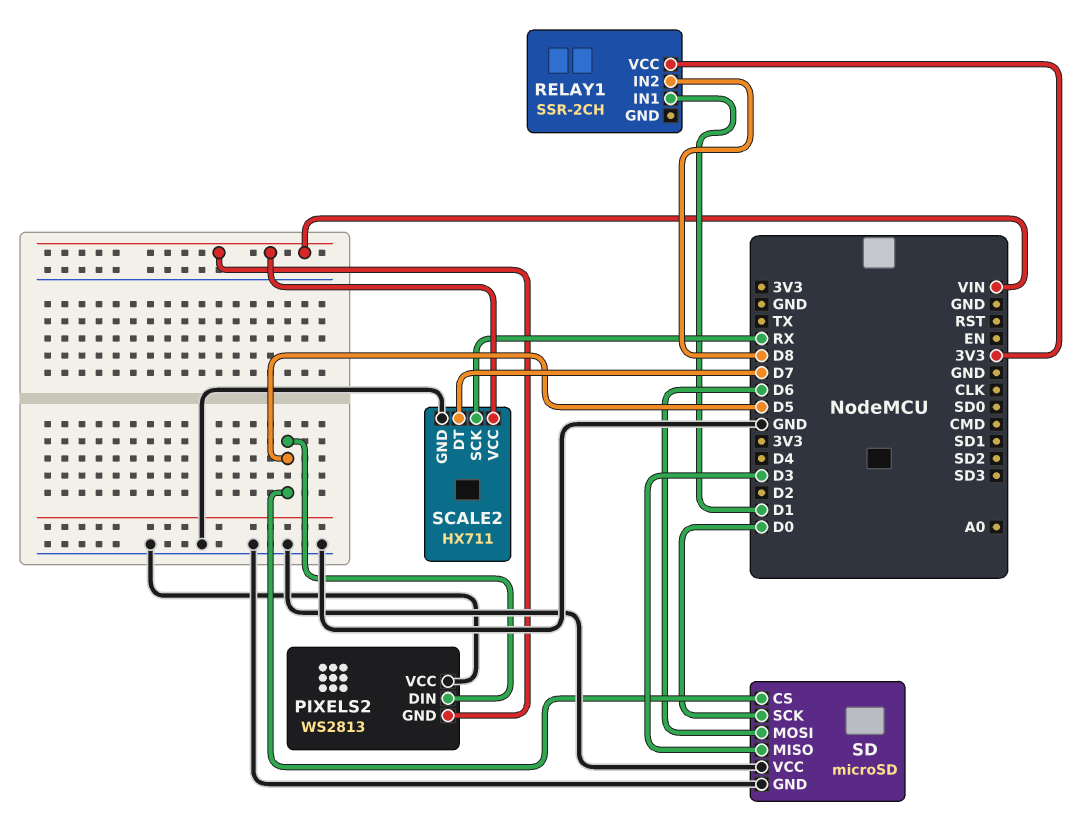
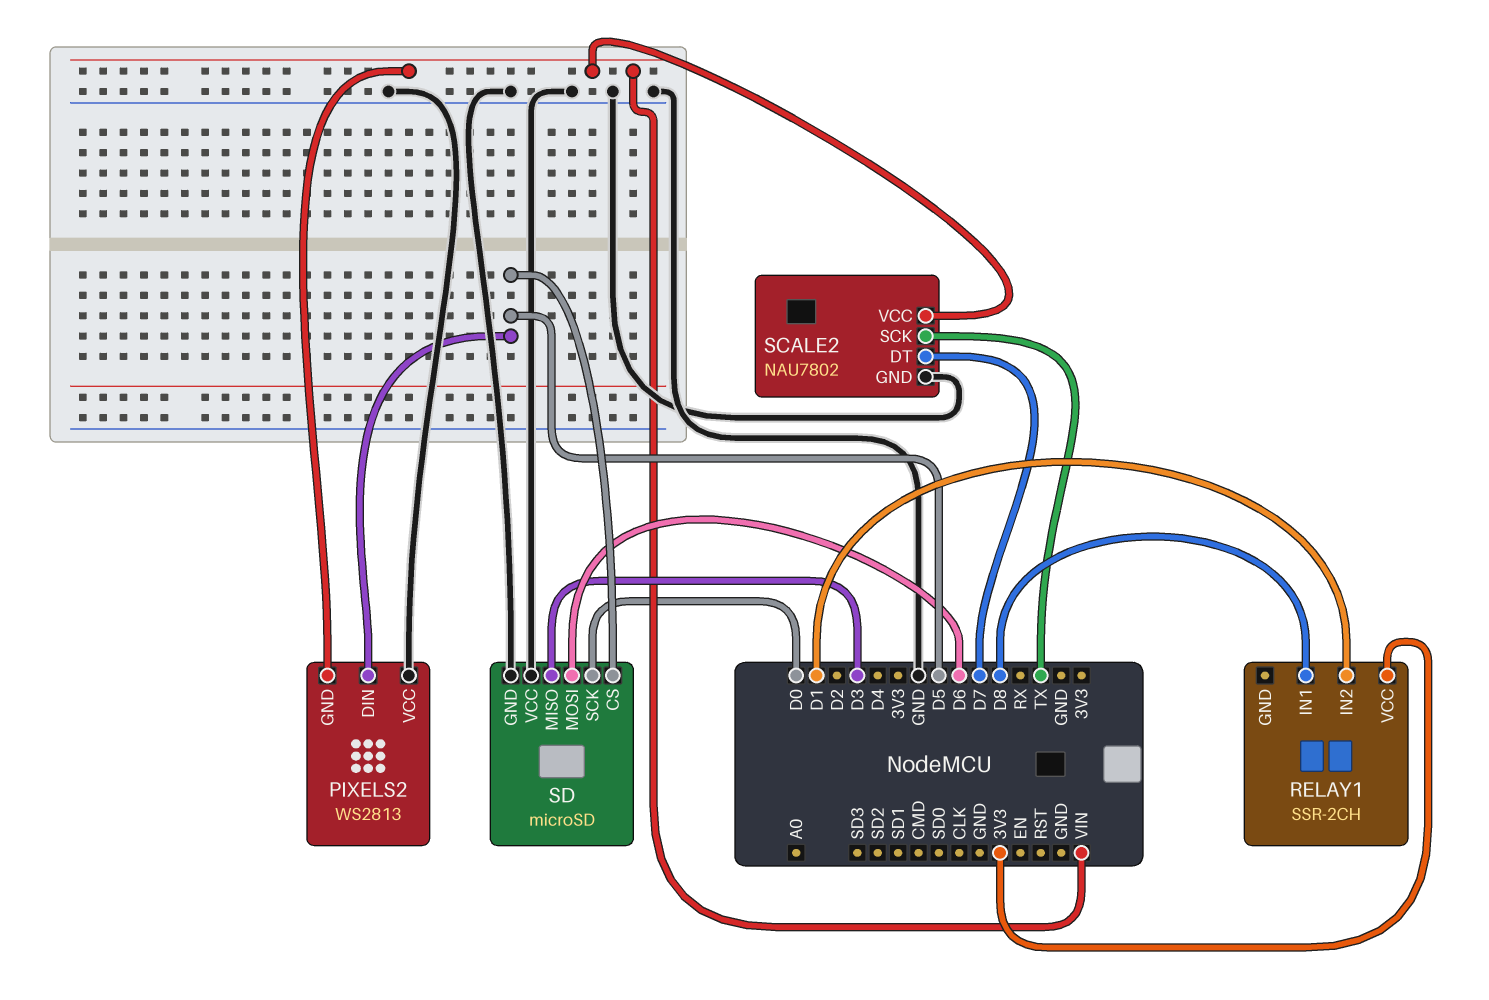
RELAY1 pin IN1: D1 -> D8
RELAY1 pin IN2: D8 -> D1
SCALE2: HX711 -> NAU7802
SCALE2 pin SCK: RX -> TX

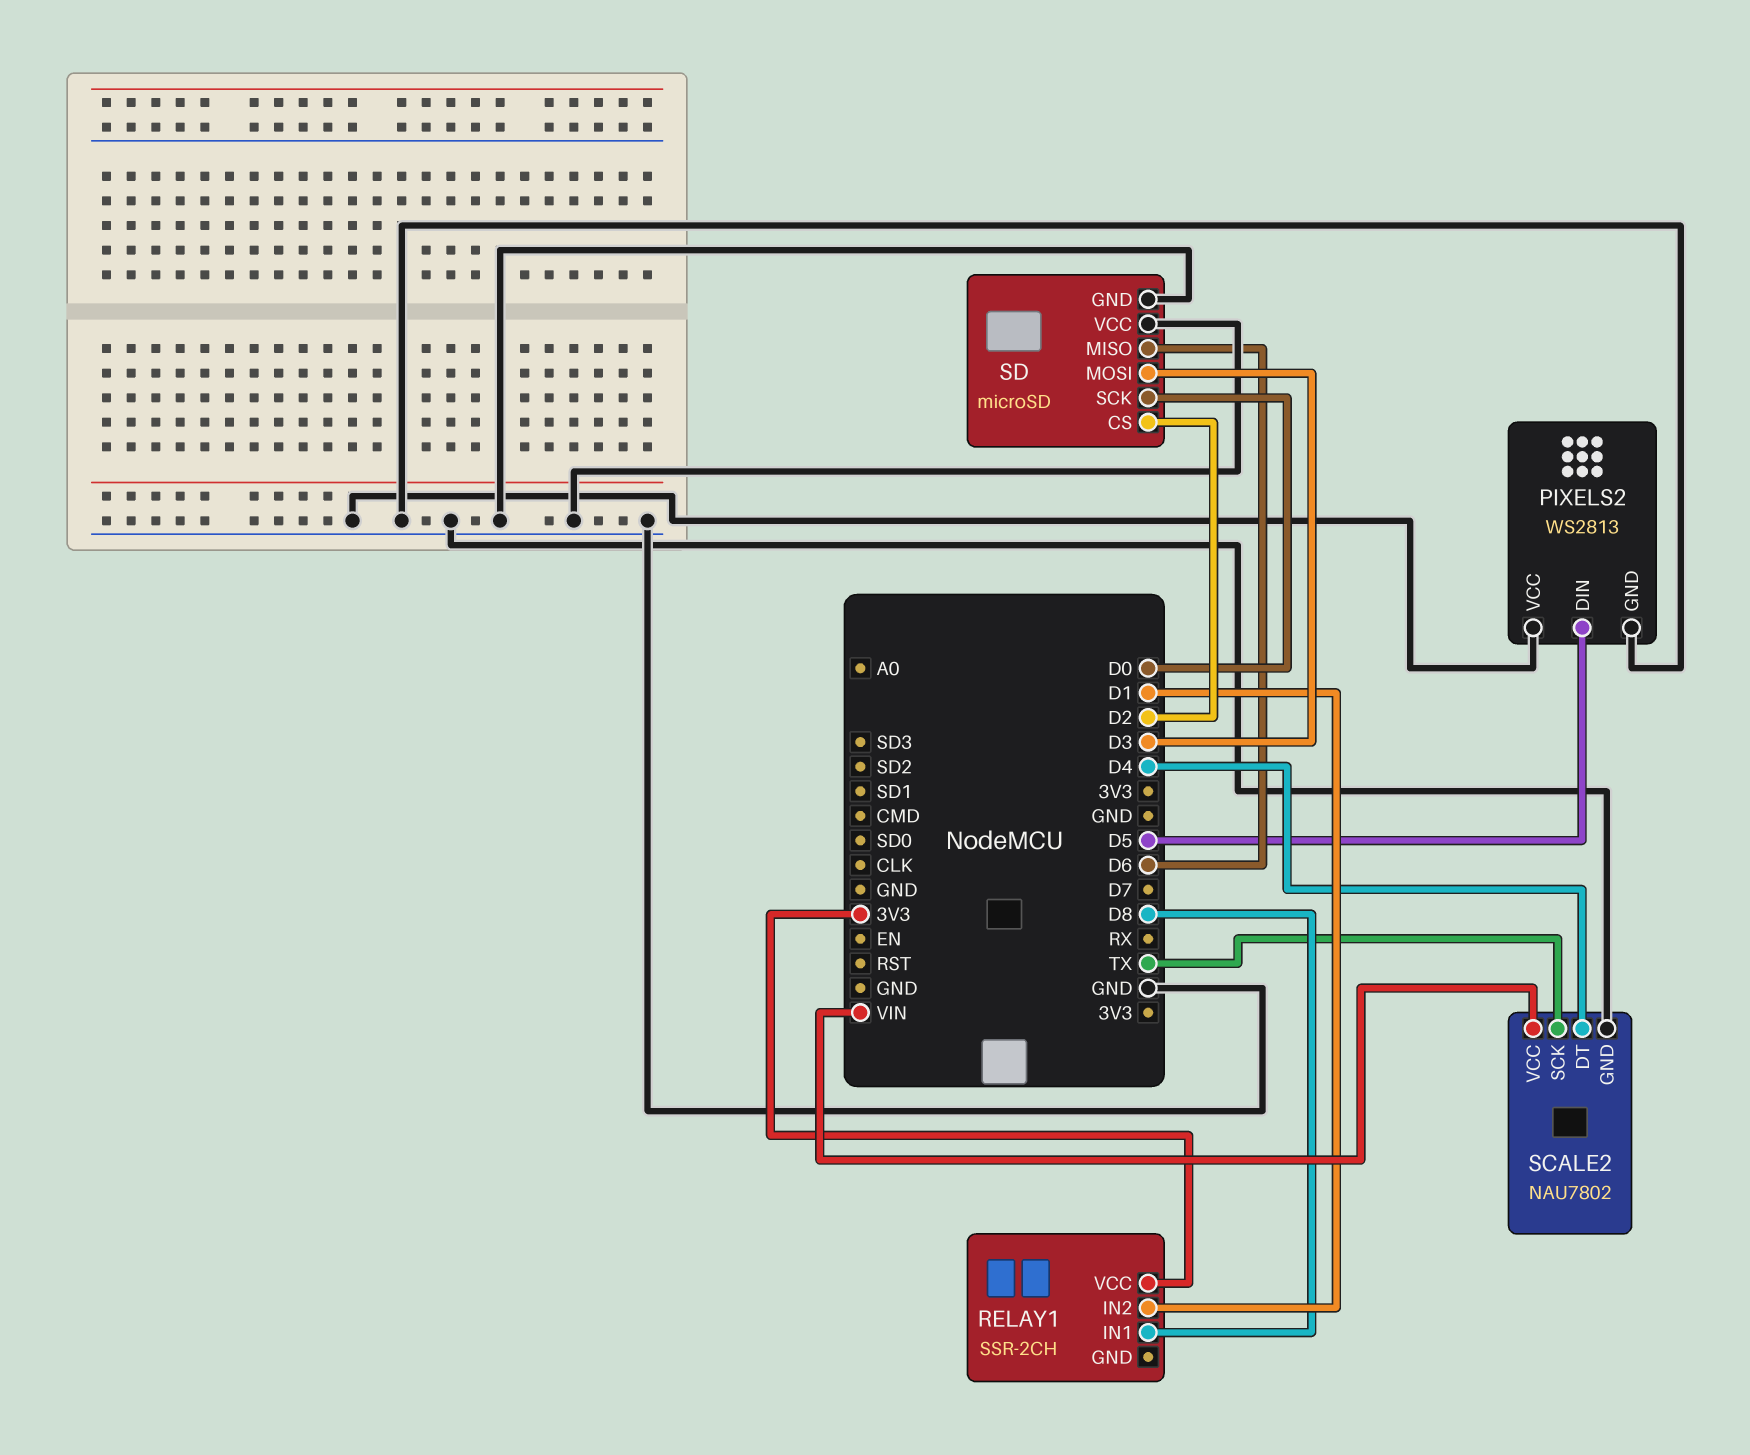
PIXELS2 pin GND: VIN -> GND
SCALE2 pin DT: D7 -> D4
SD pin CS: D5 -> D2
SD pin MISO: D3 -> D6
SD pin MOSI: D6 -> D3

